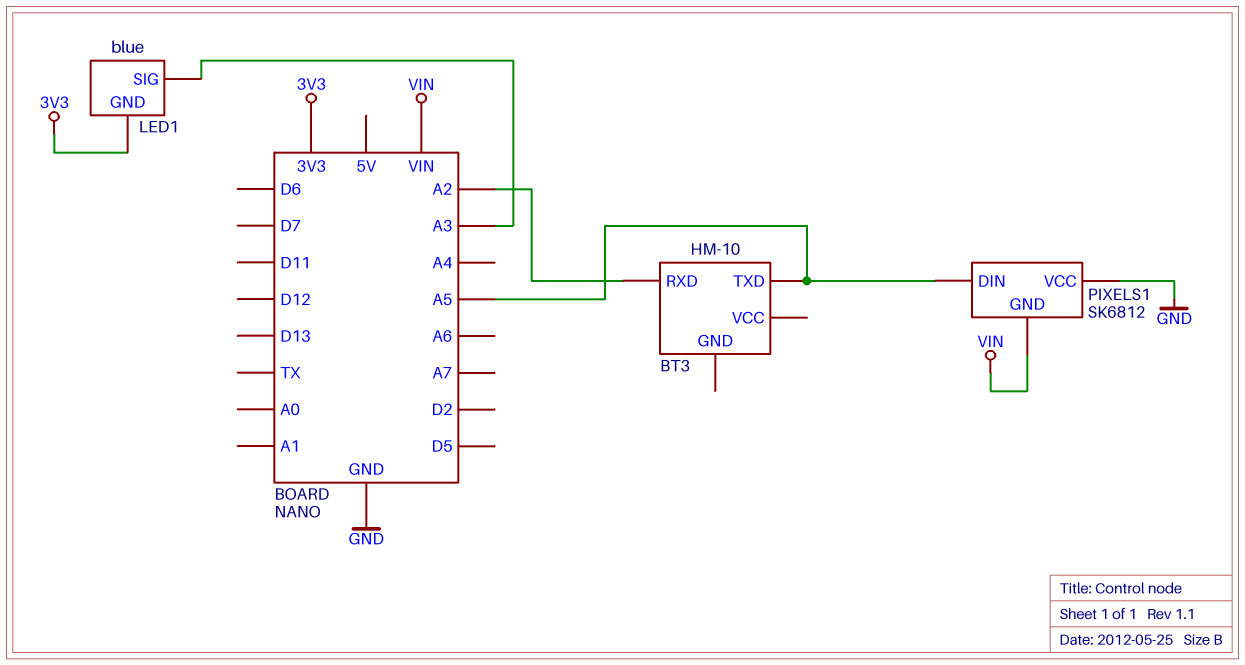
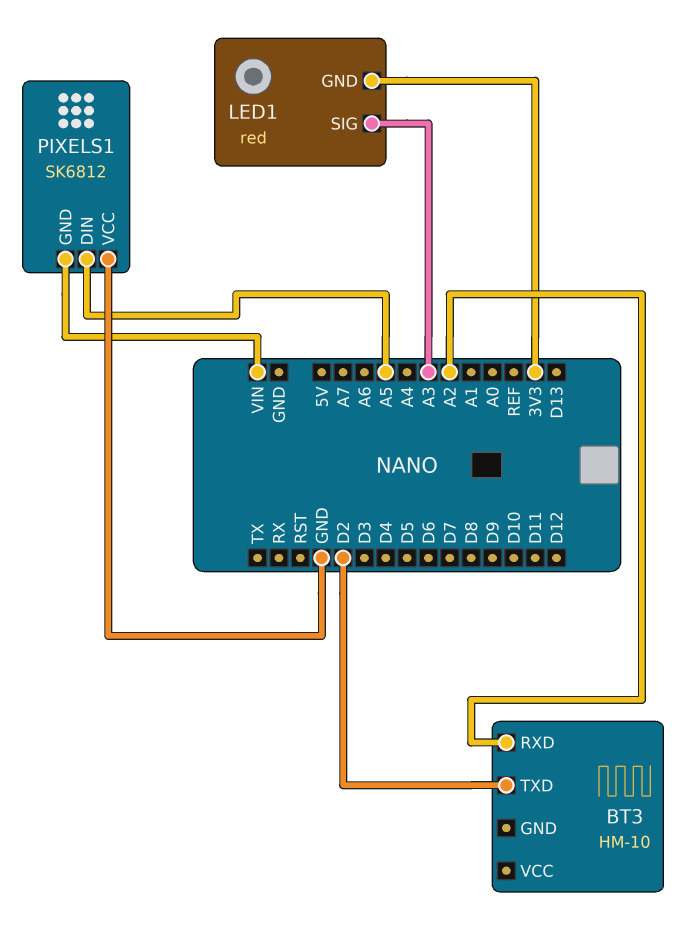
BT3 pin TXD: A5 -> D2
LED1: blue -> red

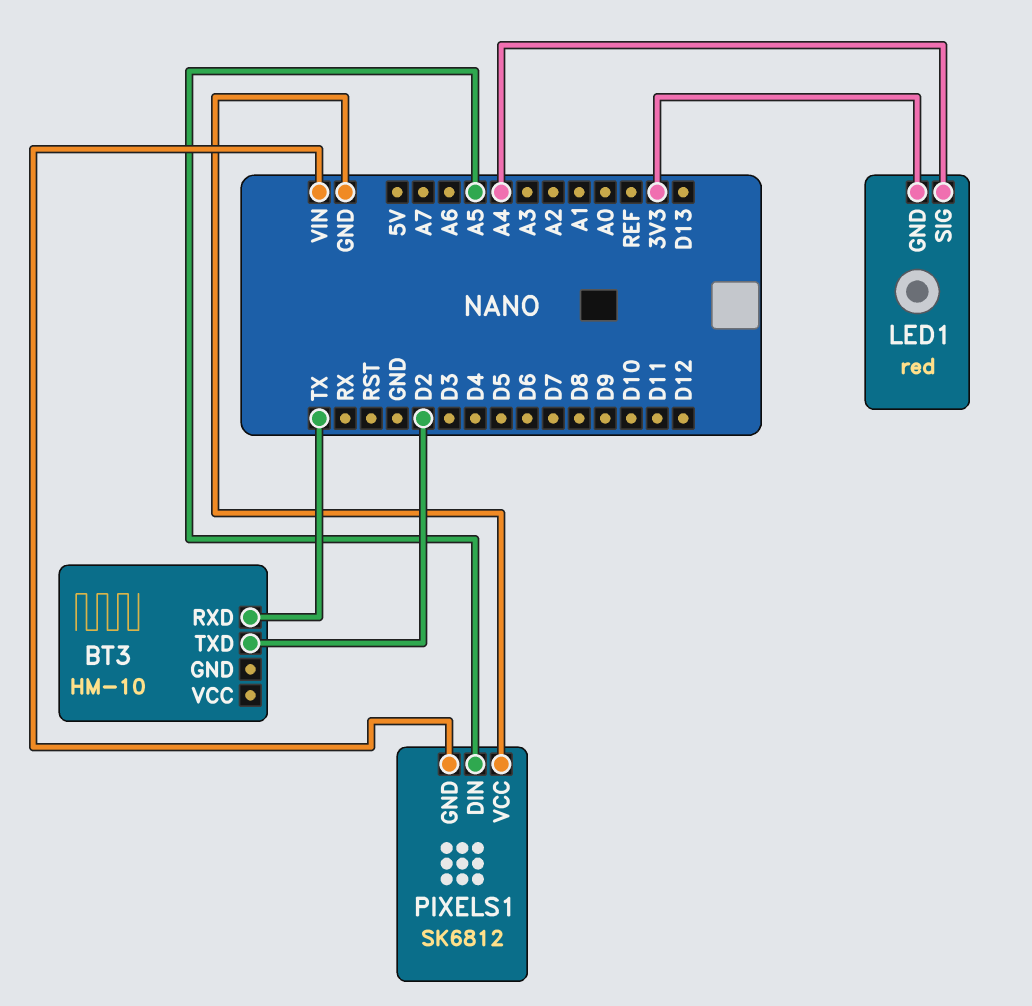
BT3 pin RXD: A2 -> TX
LED1 pin SIG: A3 -> A4

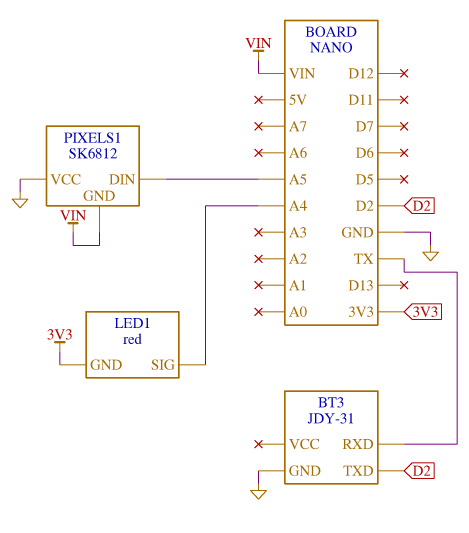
BT3: HM-10 -> JDY-31
BT3 pin GND: none -> GND

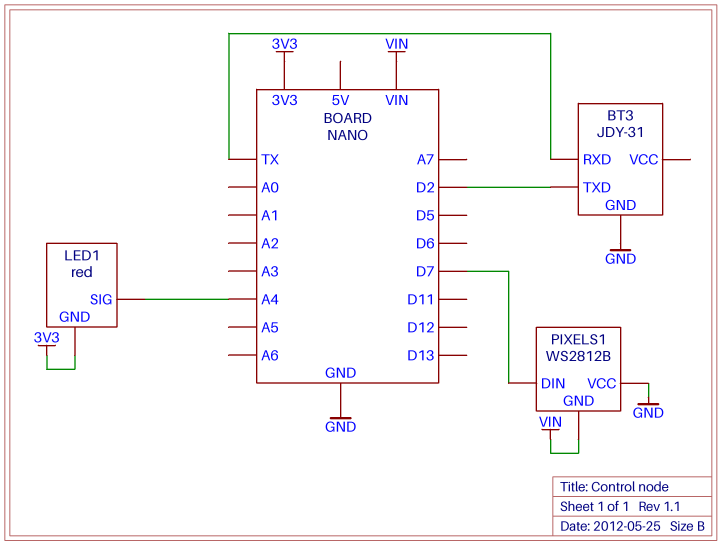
PIXELS1: SK6812 -> WS2812B
PIXELS1 pin DIN: A5 -> D7

